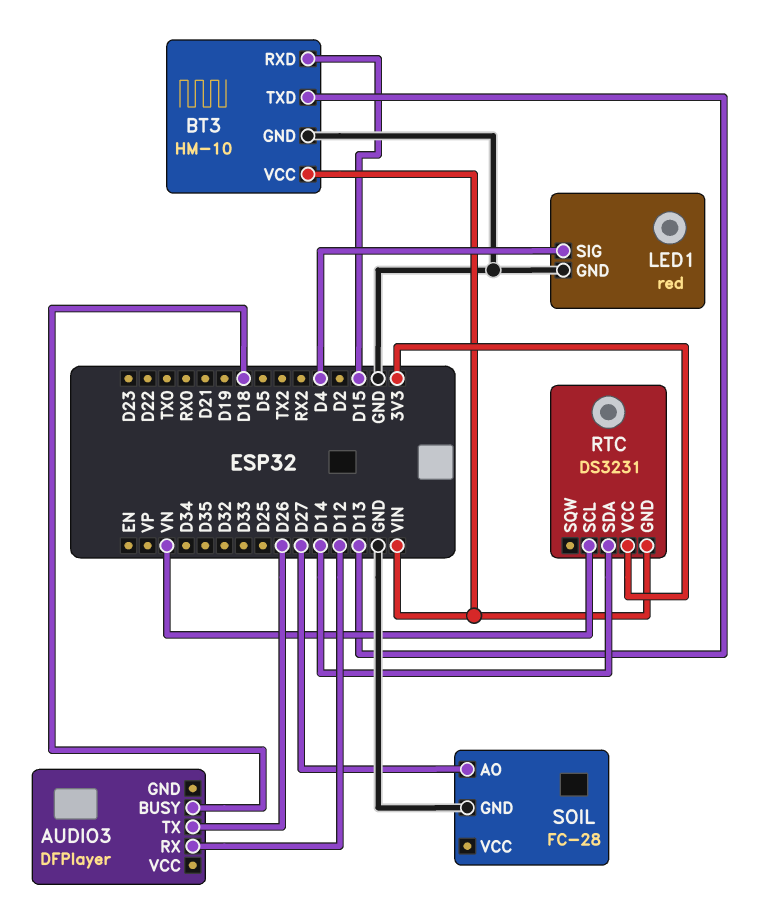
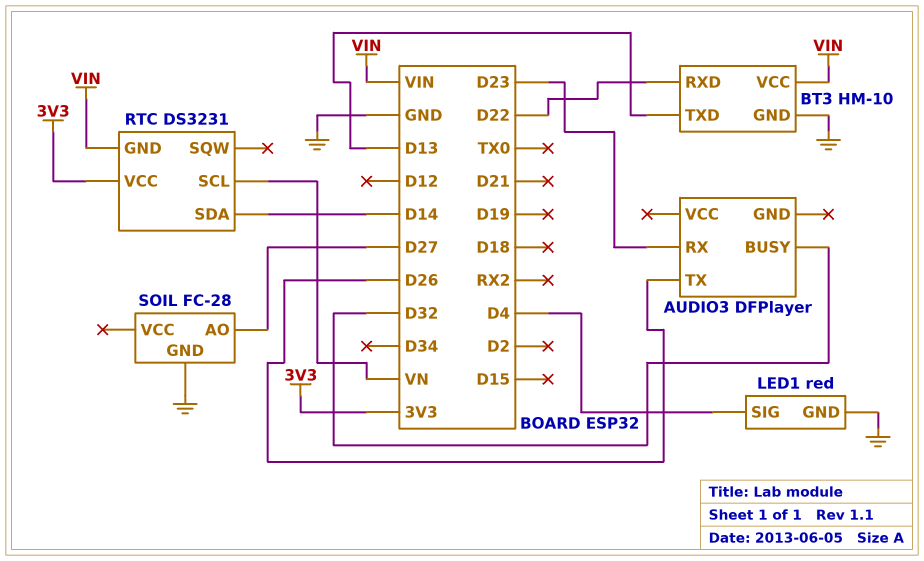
AUDIO3 pin BUSY: D18 -> D32
AUDIO3 pin RX: D12 -> D23
BT3 pin RXD: D15 -> D22

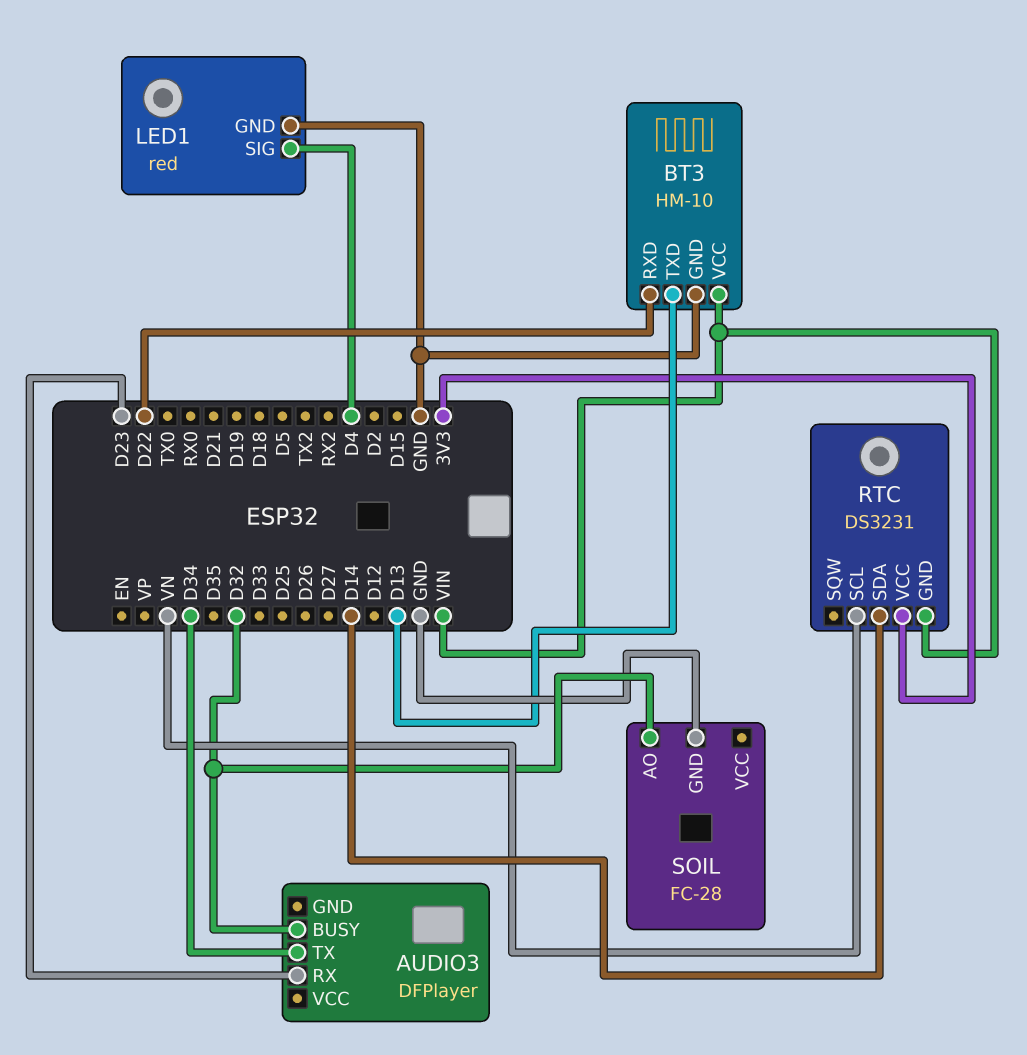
AUDIO3 pin TX: D26 -> D34
SOIL pin AO: D27 -> D32

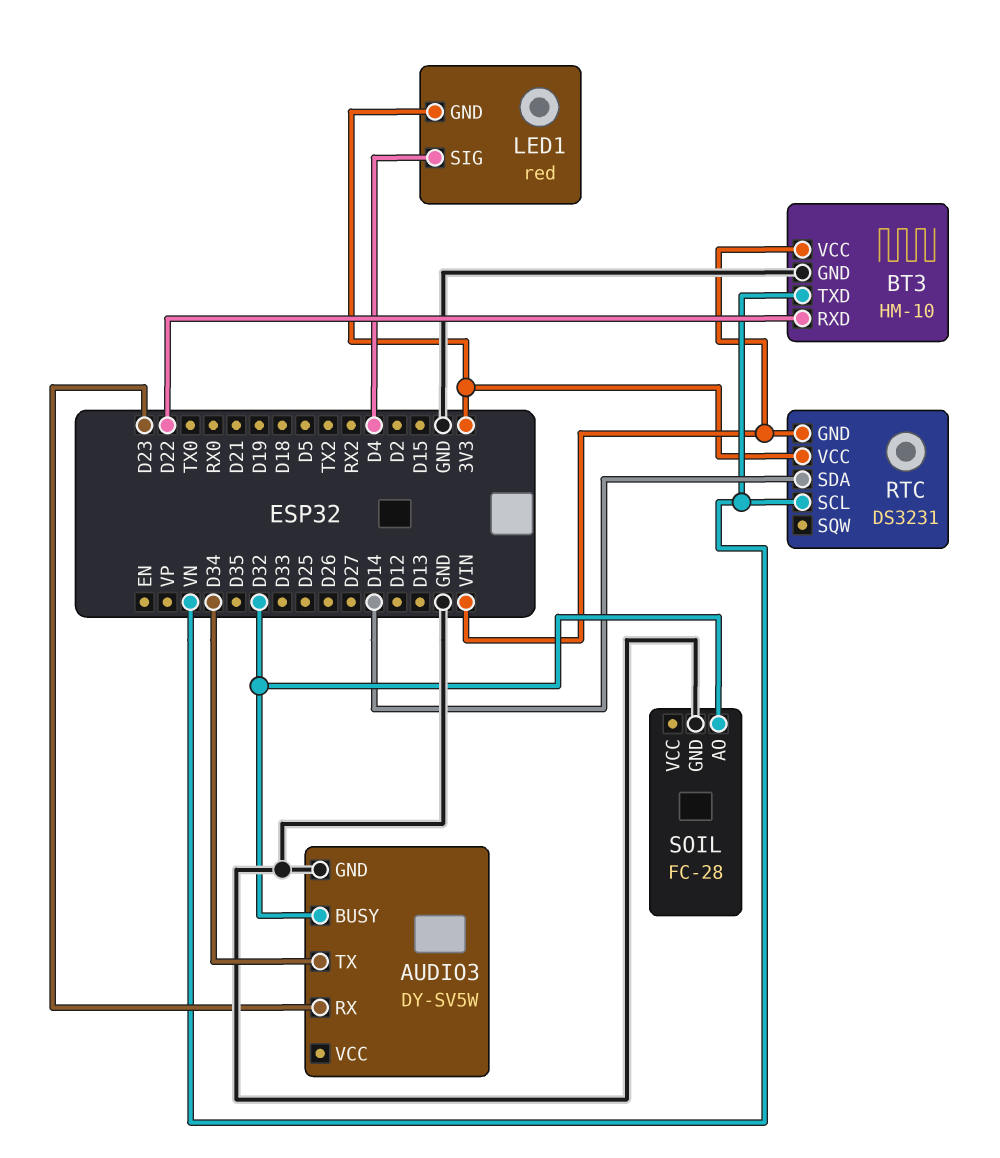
AUDIO3: DFPlayer -> DY-SV5W
AUDIO3 pin GND: none -> GND
BT3 pin TXD: D13 -> VN
LED1 pin GND: GND -> 3V3

